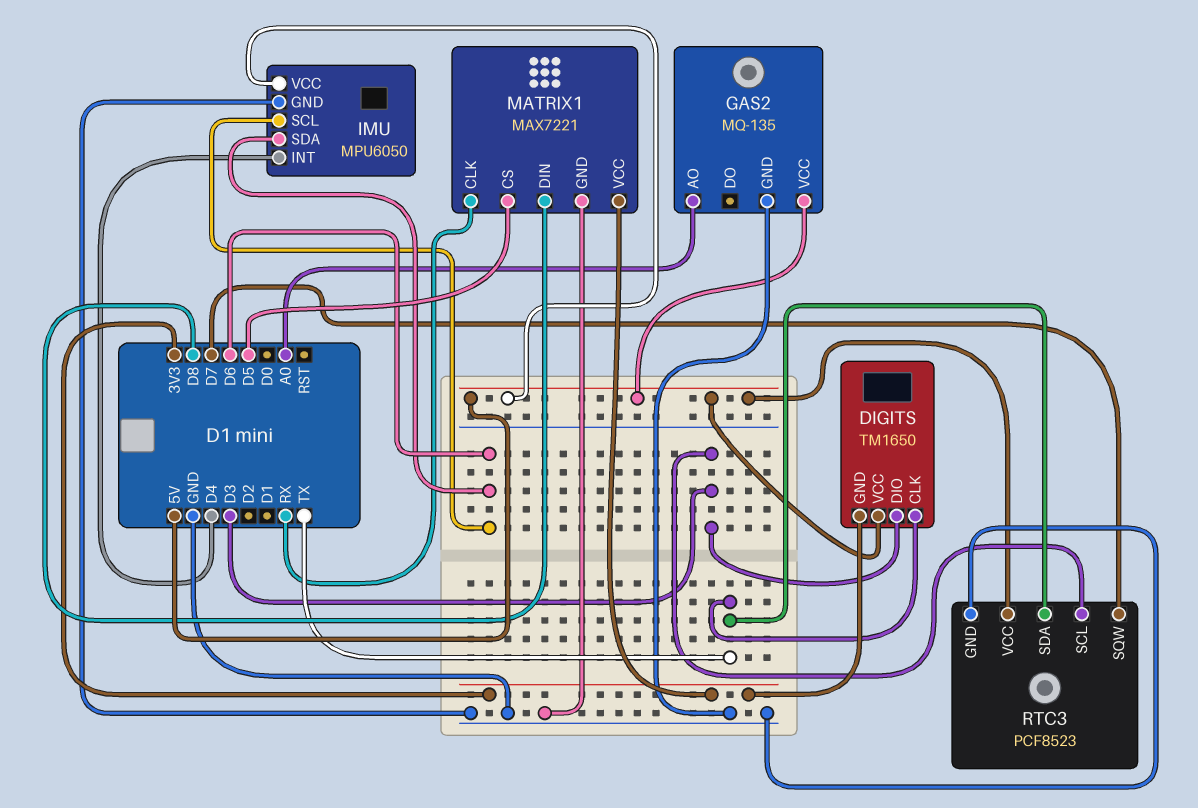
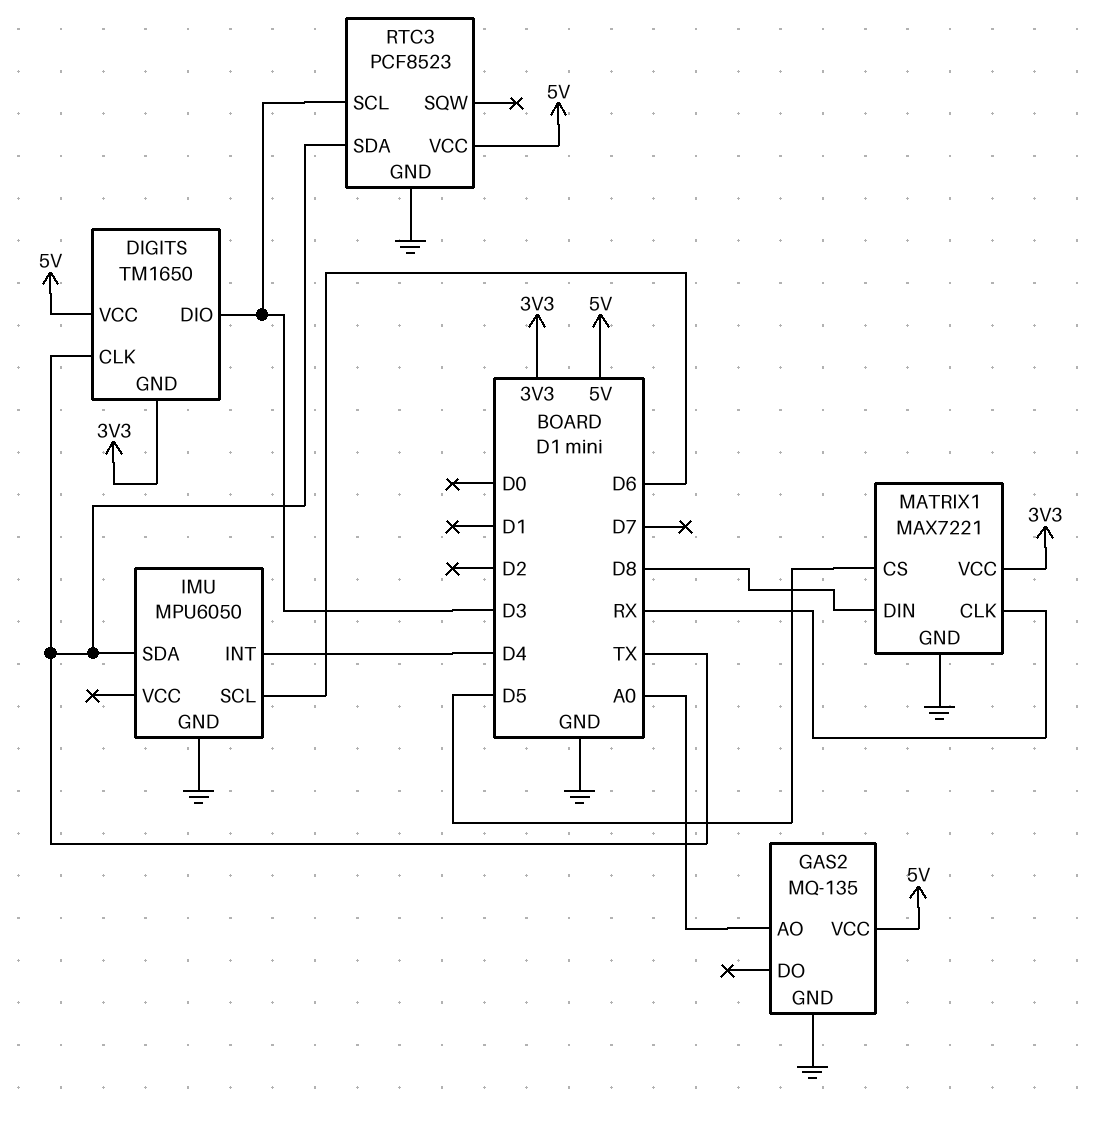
IMU pin SDA: D6 -> TX
IMU pin VCC: 5V -> none
RTC3 pin SQW: D7 -> none

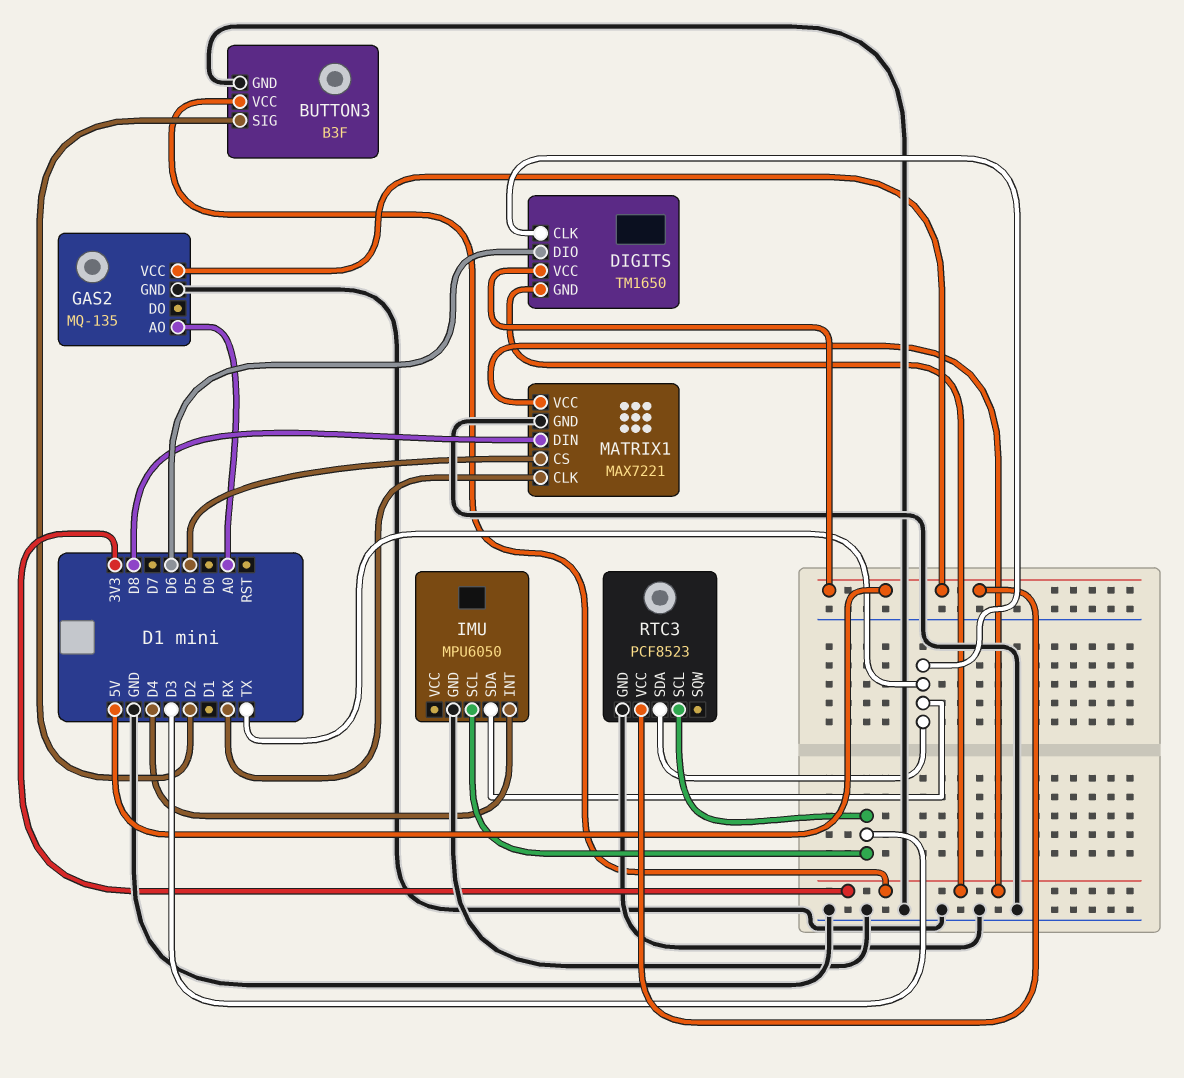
BUTTON3: none -> B3F
BUTTON3 pin GND: none -> GND
BUTTON3 pin SIG: none -> D2
BUTTON3 pin VCC: none -> 3V3
DIGITS pin DIO: D3 -> D6
IMU pin SCL: D6 -> D3

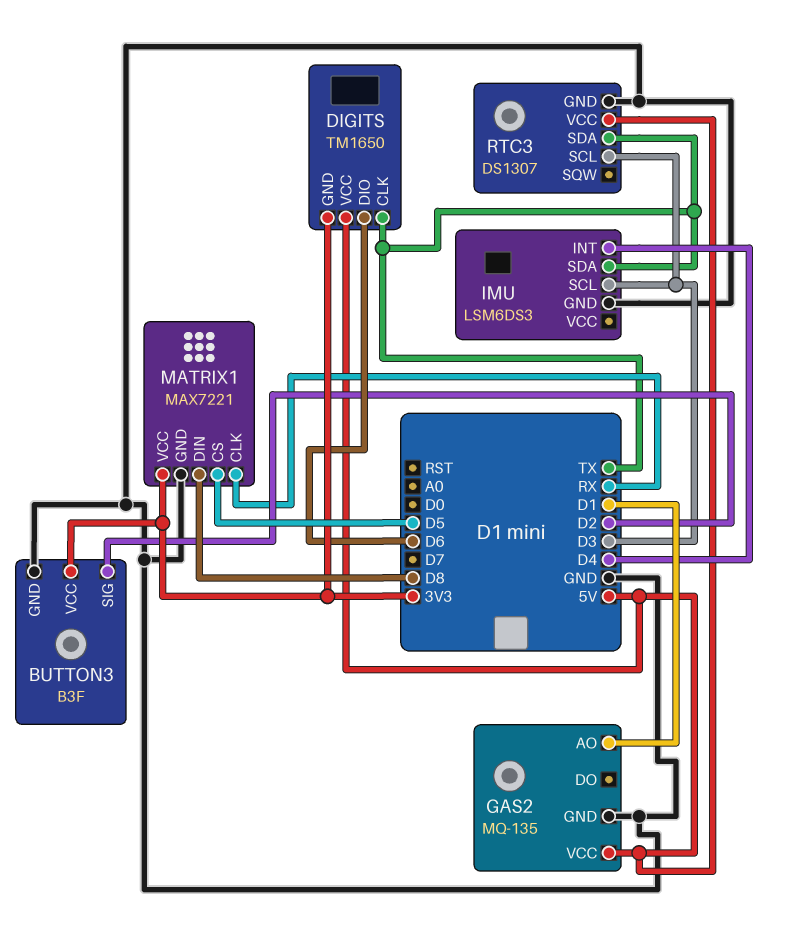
GAS2 pin AO: A0 -> D1
IMU: MPU6050 -> LSM6DS3
RTC3: PCF8523 -> DS1307

